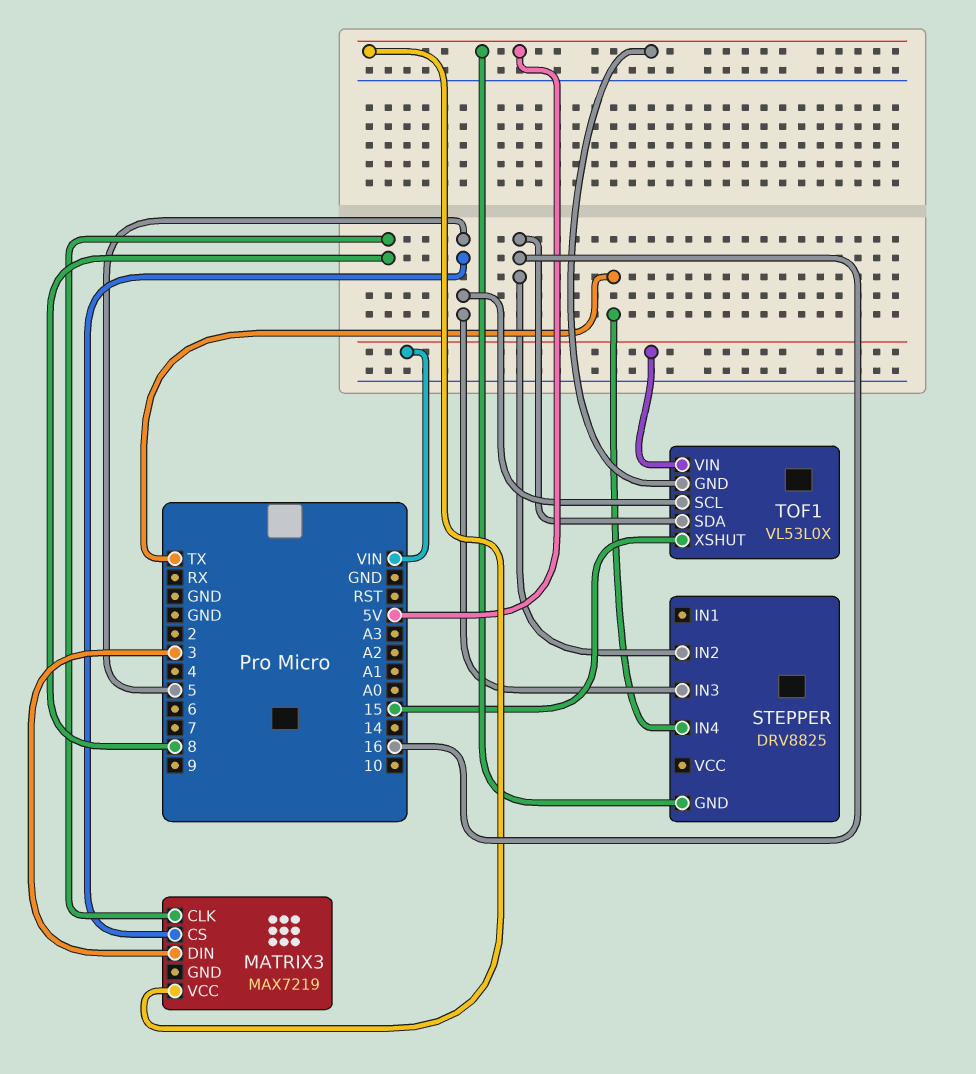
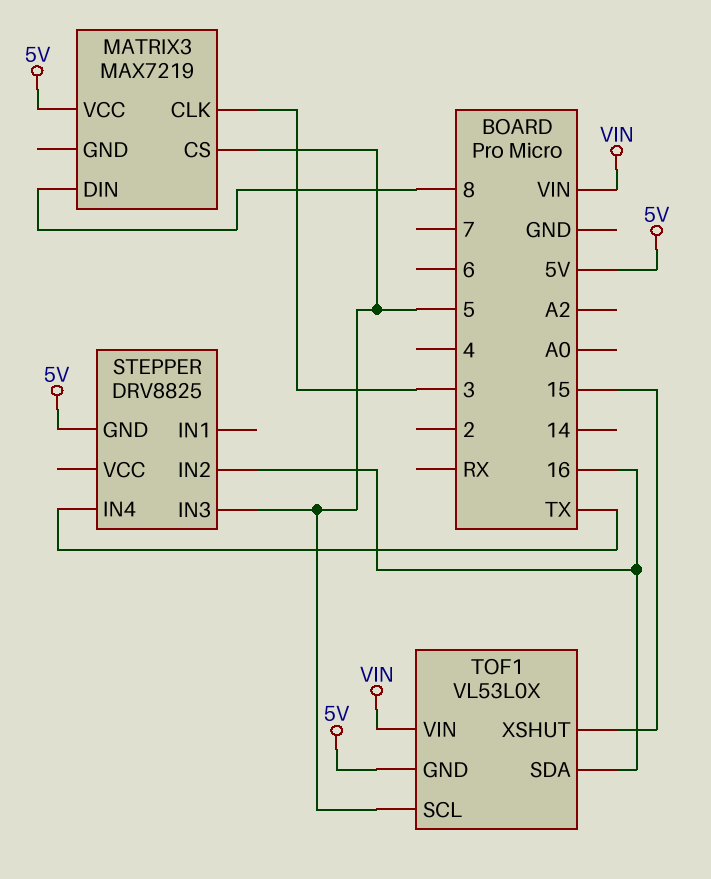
MATRIX3 pin CLK: 8 -> 3
MATRIX3 pin DIN: 3 -> 8

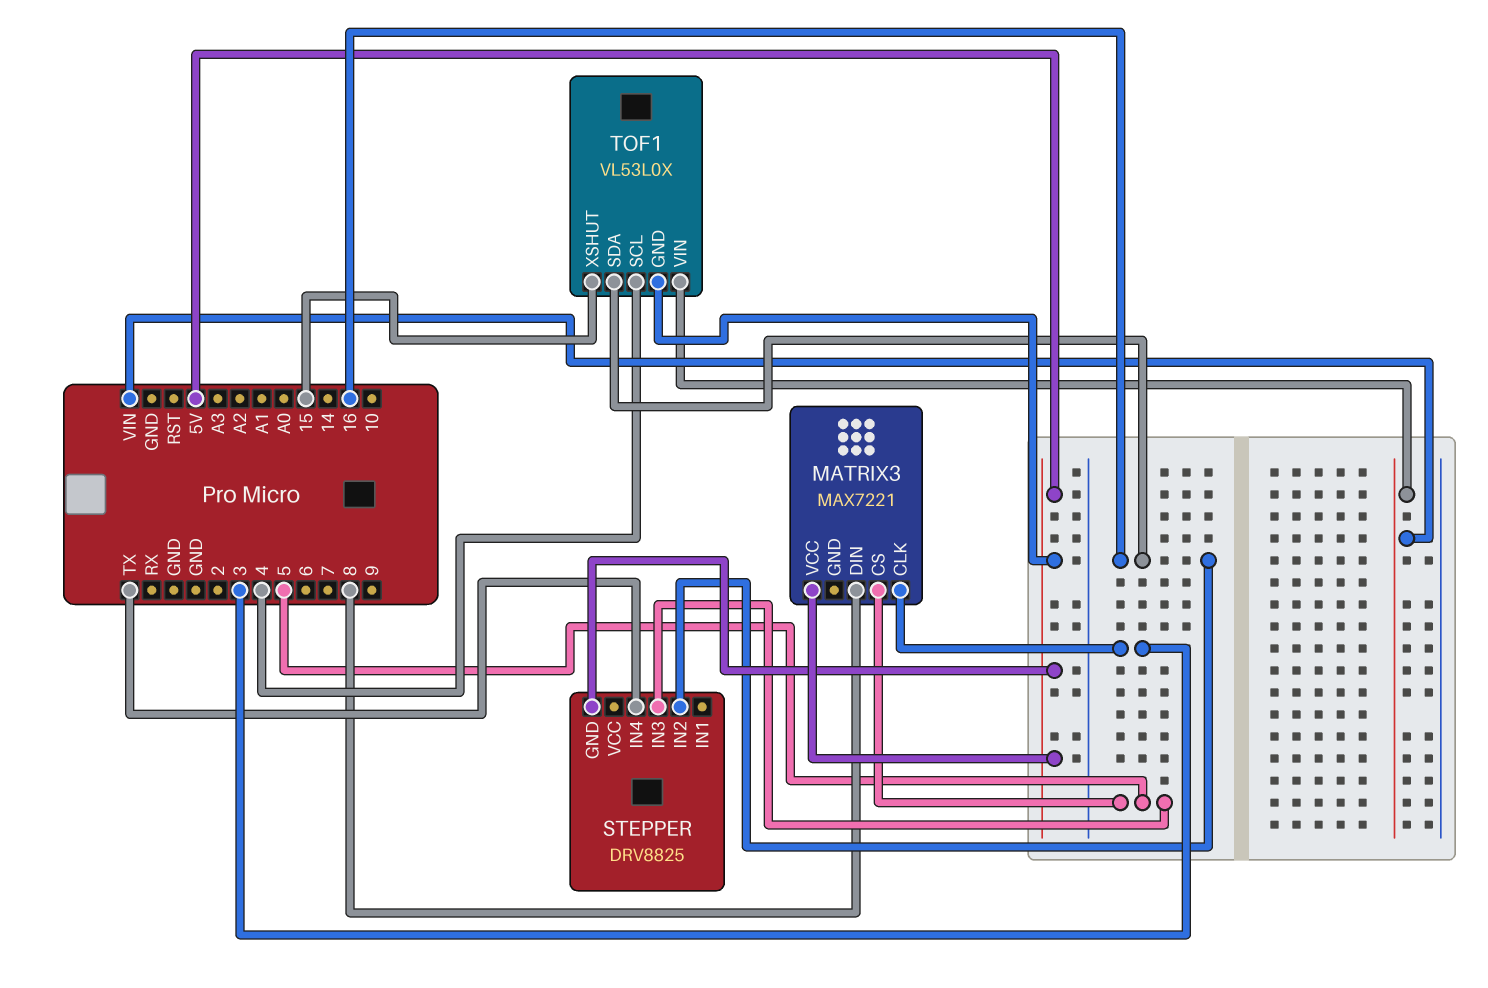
MATRIX3: MAX7219 -> MAX7221
TOF1 pin SCL: 5 -> 4

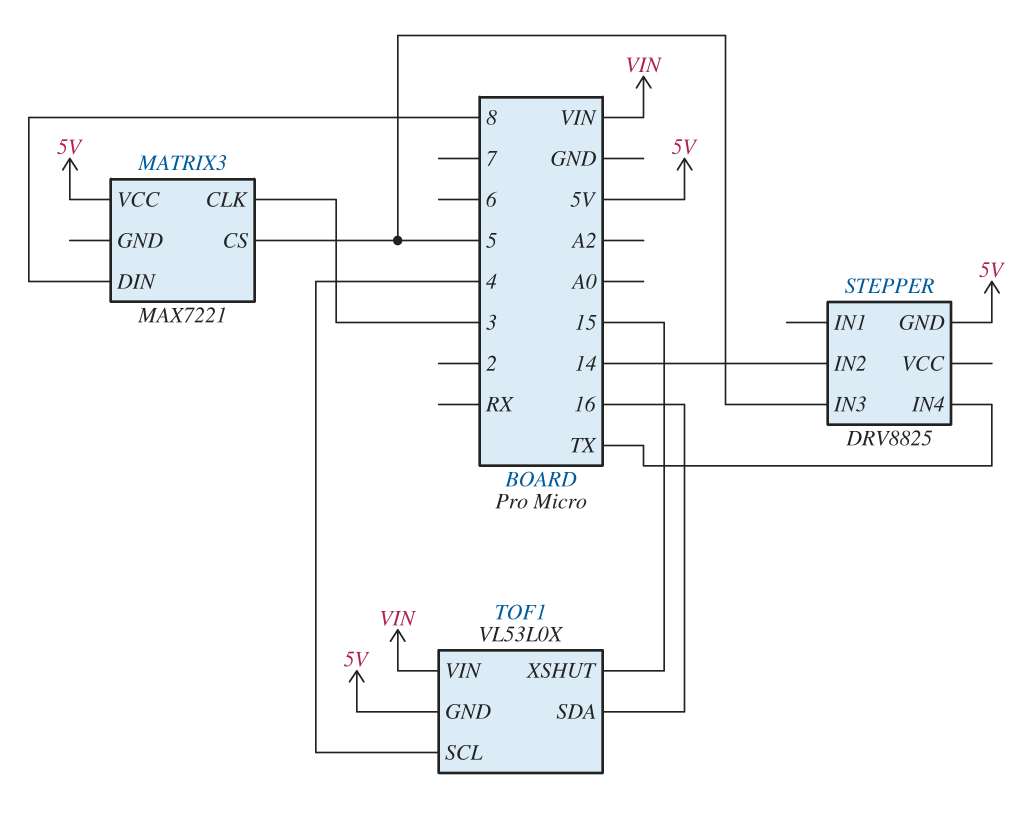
STEPPER pin IN2: 16 -> 14

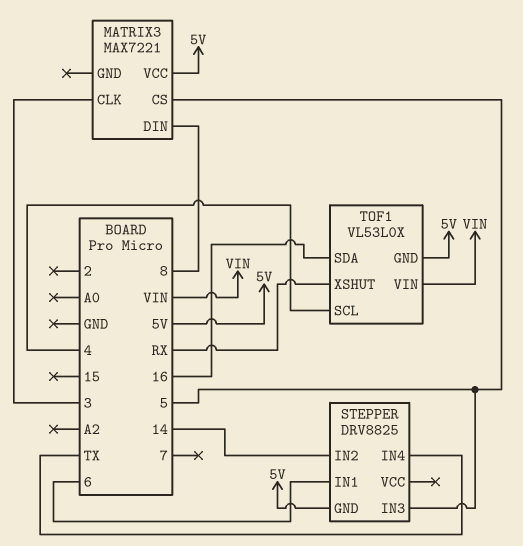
STEPPER pin IN1: none -> 6
TOF1 pin XSHUT: 15 -> RX

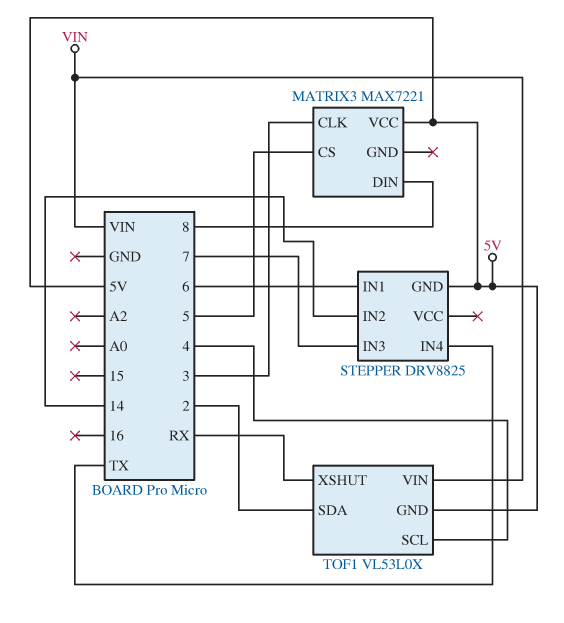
STEPPER pin IN3: 5 -> 7
TOF1 pin SDA: 16 -> 2

